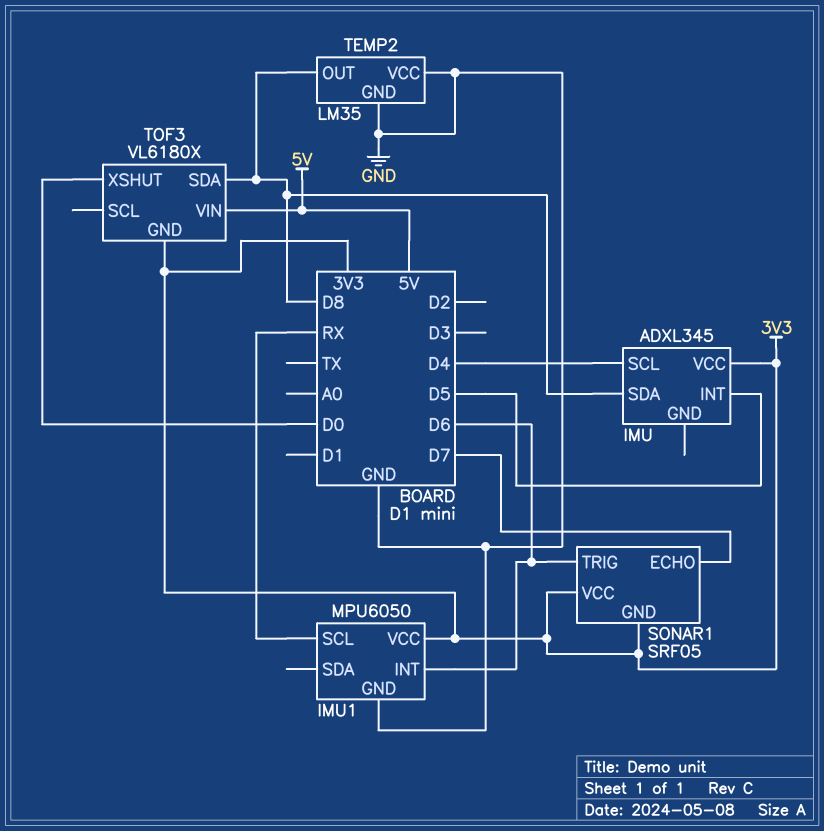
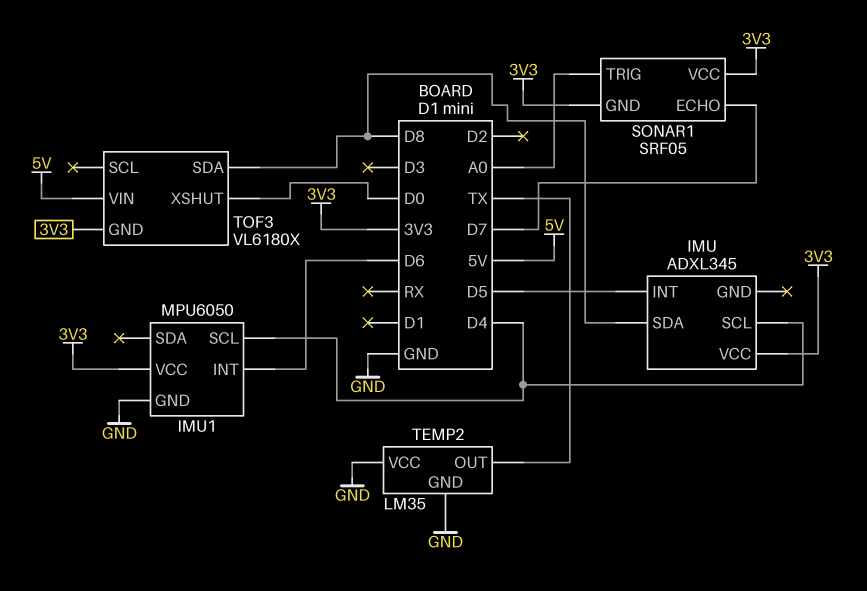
IMU1 pin SCL: RX -> D4
SONAR1 pin TRIG: D6 -> A0
TEMP2 pin OUT: D8 -> TX

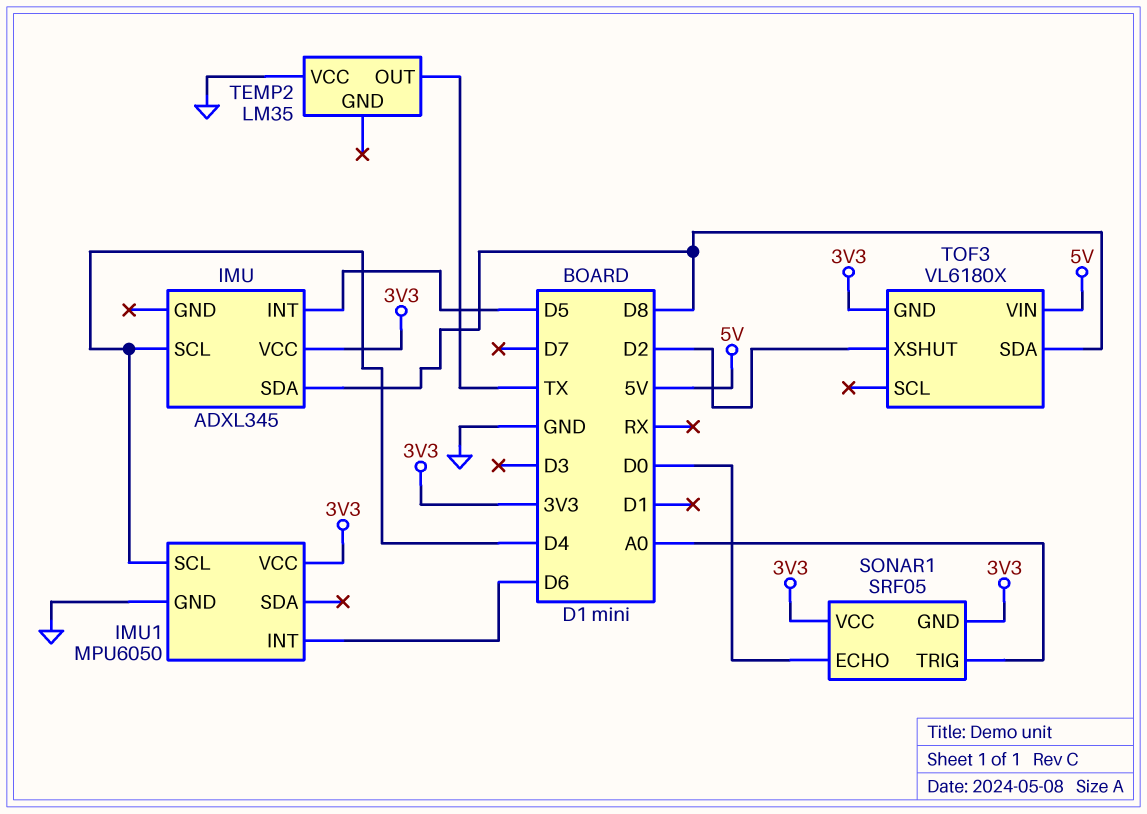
SONAR1 pin ECHO: D7 -> D0
TEMP2 pin GND: GND -> none
TOF3 pin XSHUT: D0 -> D2

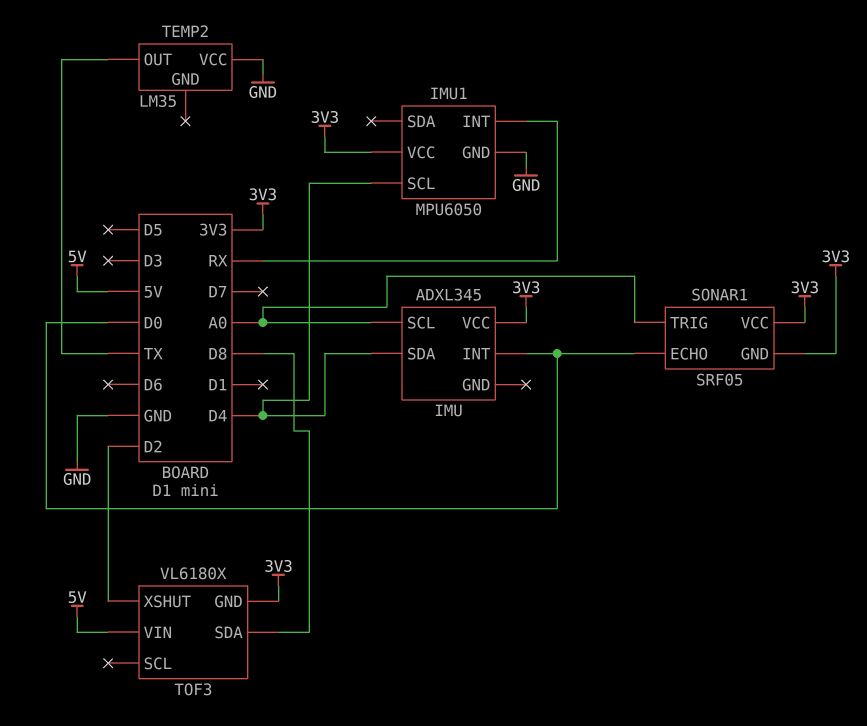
IMU pin INT: D5 -> D0
IMU pin SCL: D4 -> A0
IMU pin SDA: D8 -> D4
IMU1 pin INT: D6 -> RX

